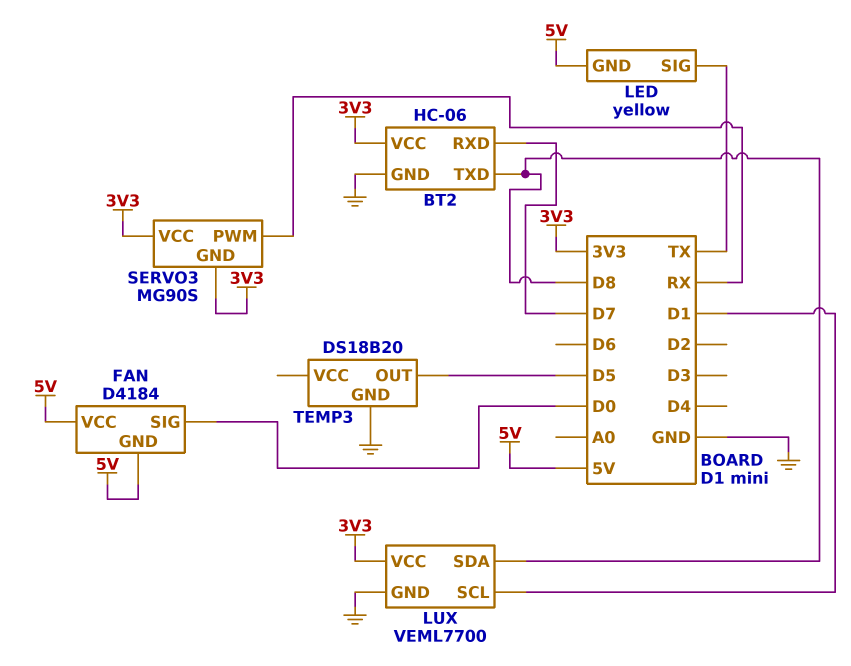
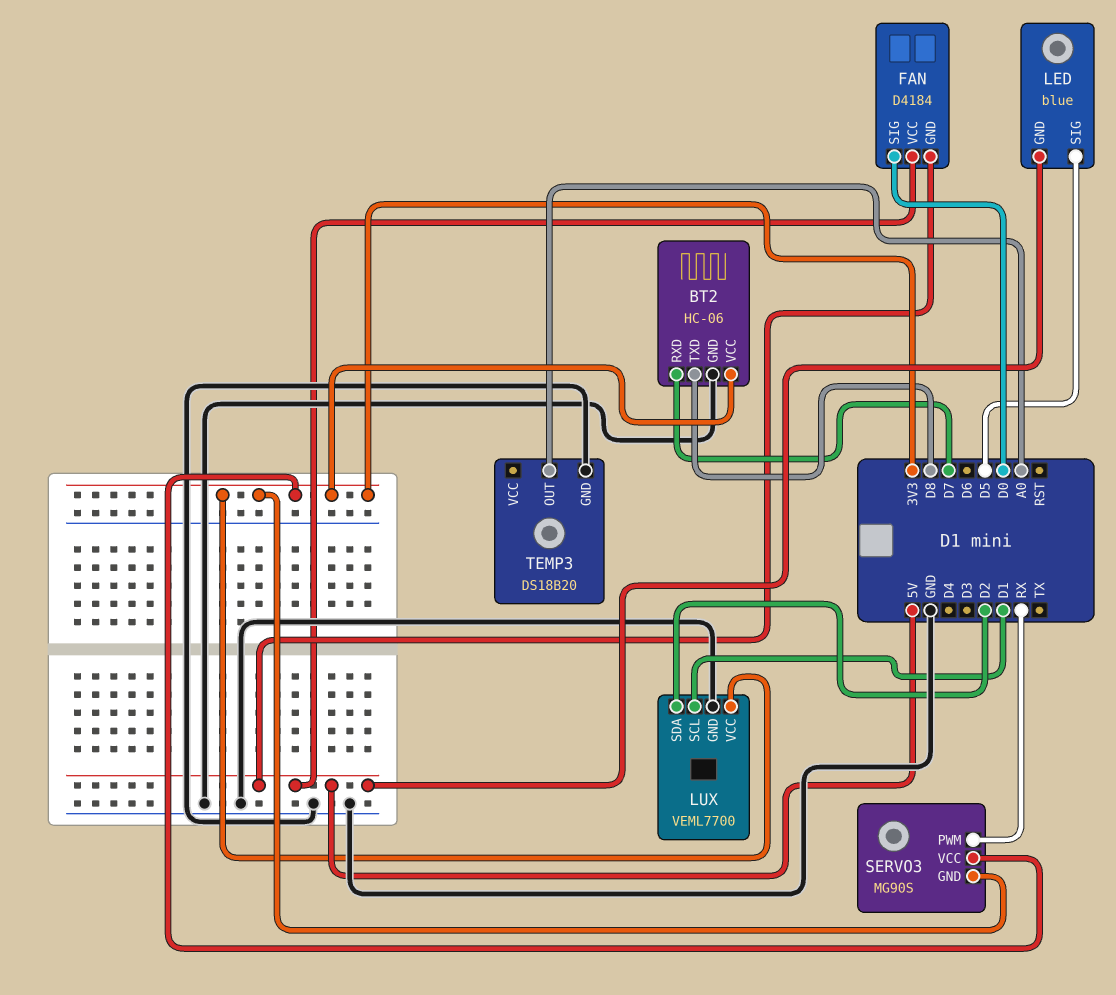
LED: yellow -> blue
LED pin SIG: TX -> D5
LUX pin SDA: D8 -> D2
TEMP3 pin OUT: D5 -> A0

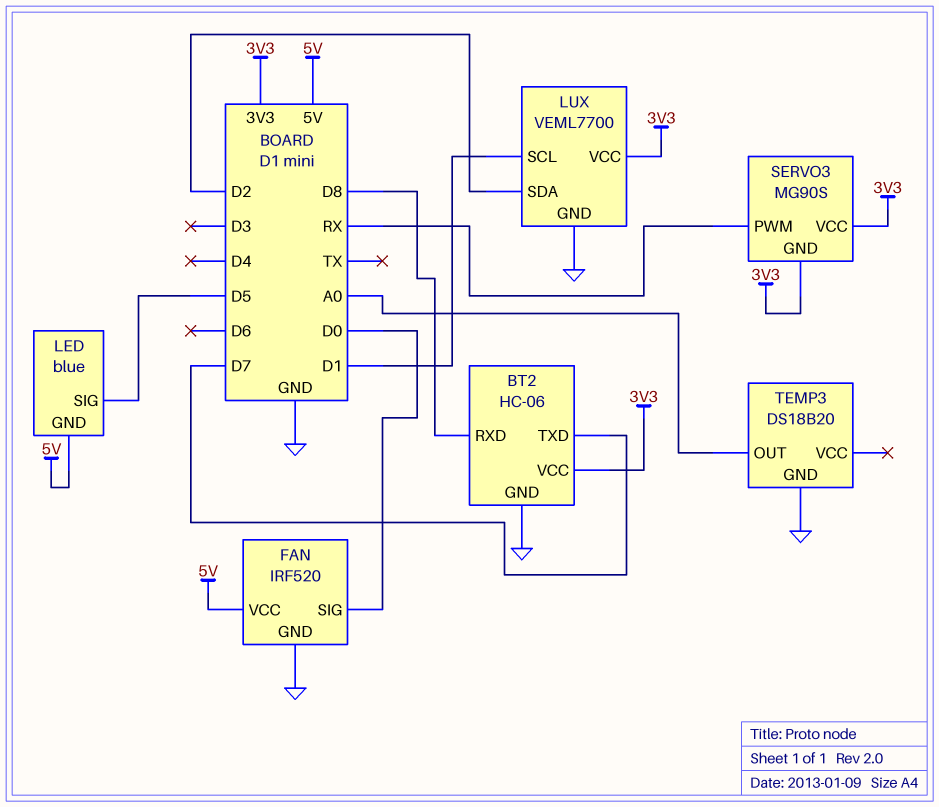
BT2 pin RXD: D7 -> D8
BT2 pin TXD: D8 -> D7
FAN: D4184 -> IRF520
FAN pin GND: 5V -> GND

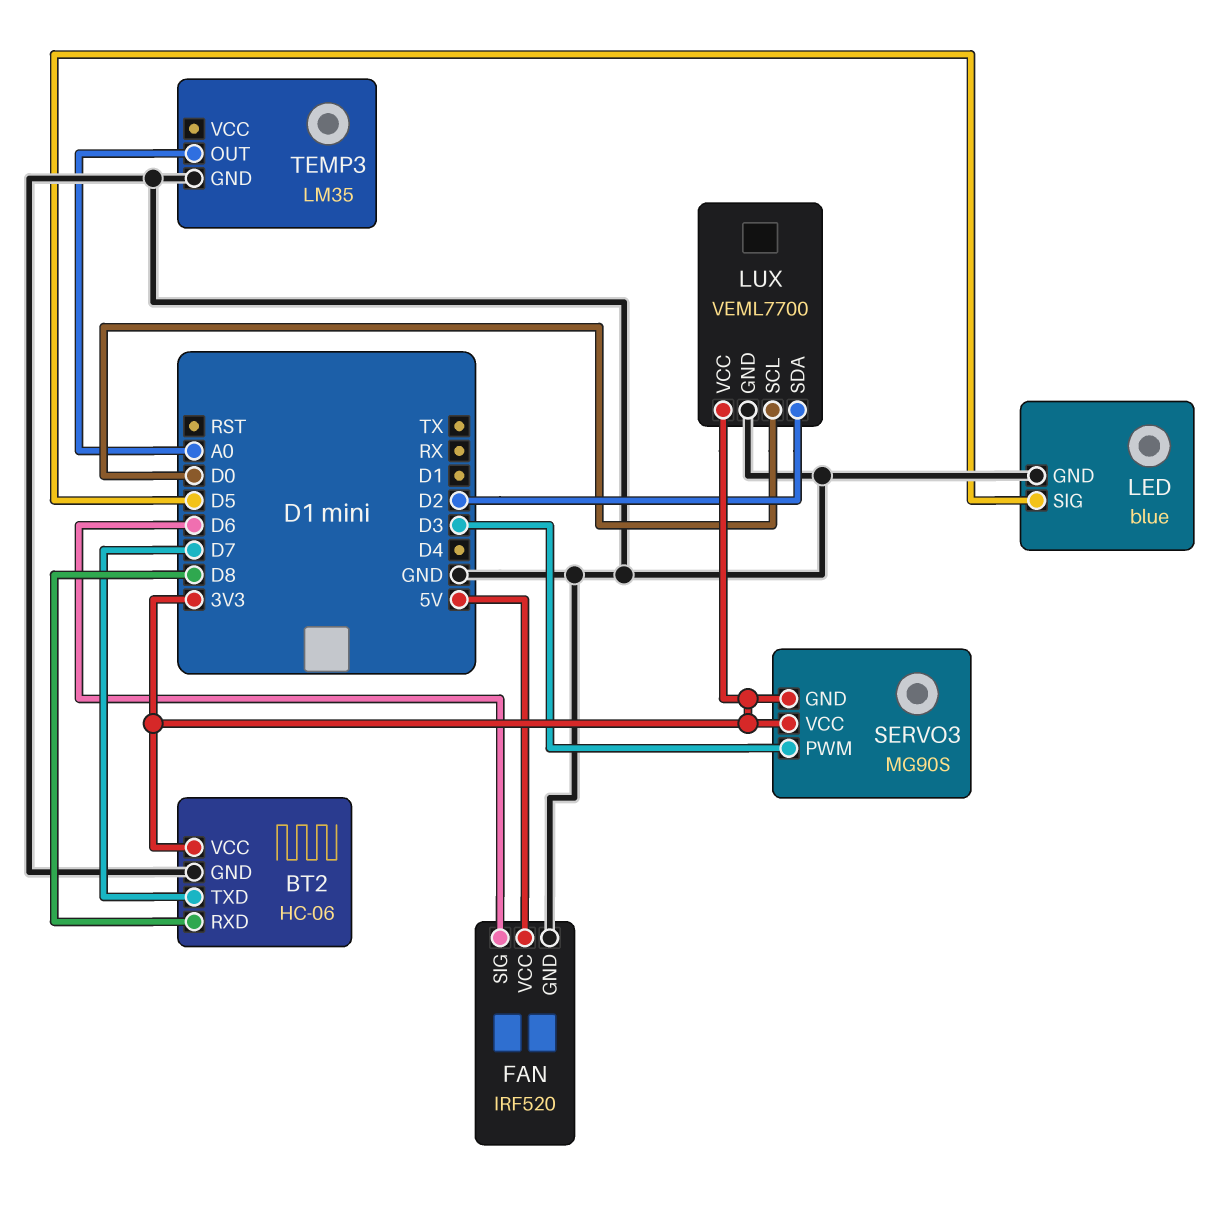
FAN pin SIG: D0 -> D6
LED pin GND: 5V -> GND
LUX pin SCL: D1 -> D0
SERVO3 pin PWM: RX -> D3
TEMP3: DS18B20 -> LM35

